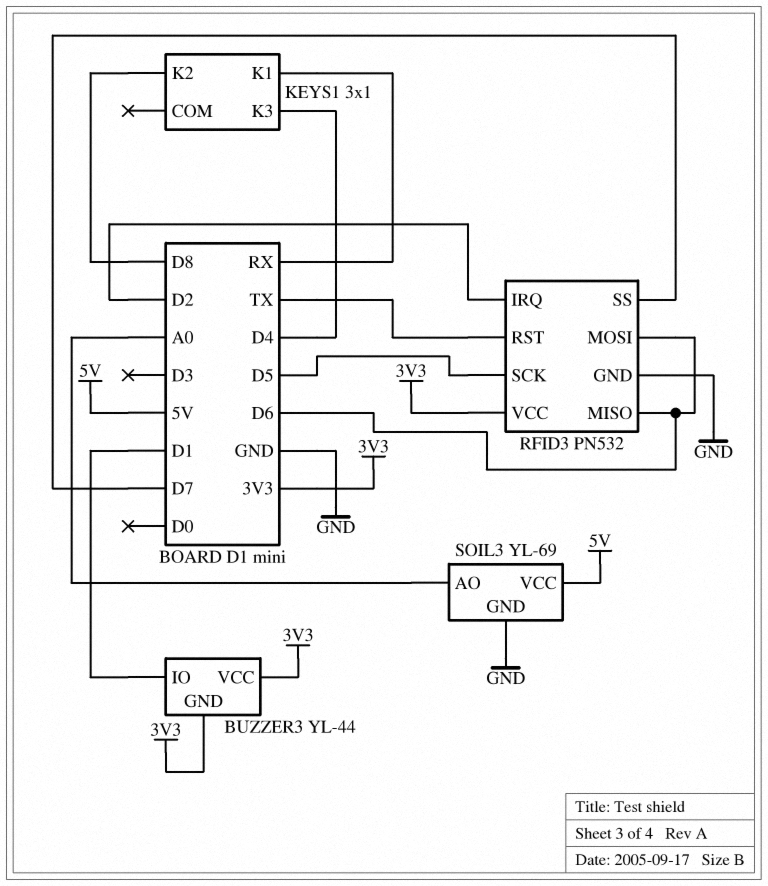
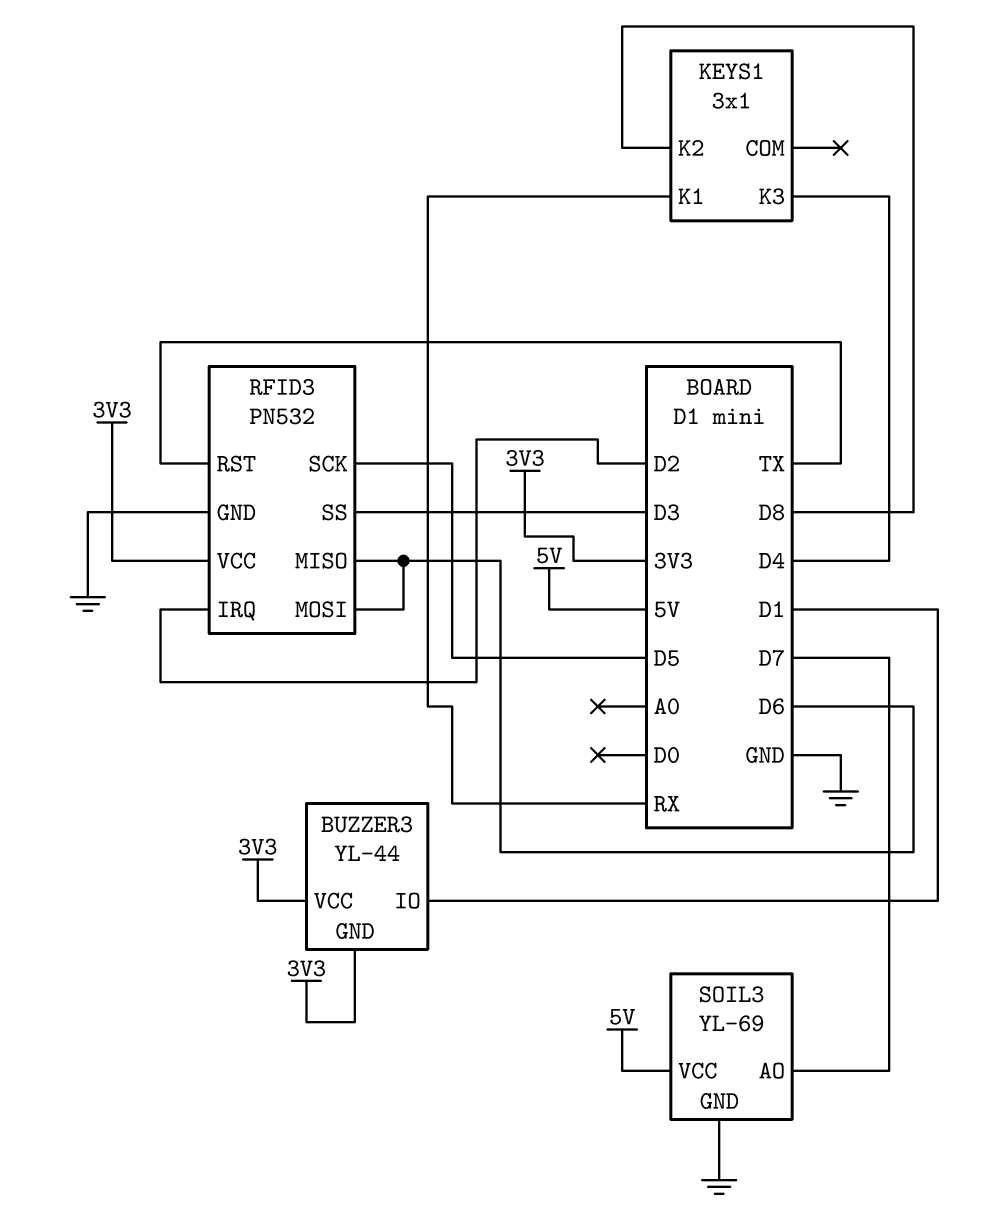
RFID3 pin SS: D7 -> D3
SOIL3 pin AO: A0 -> D7

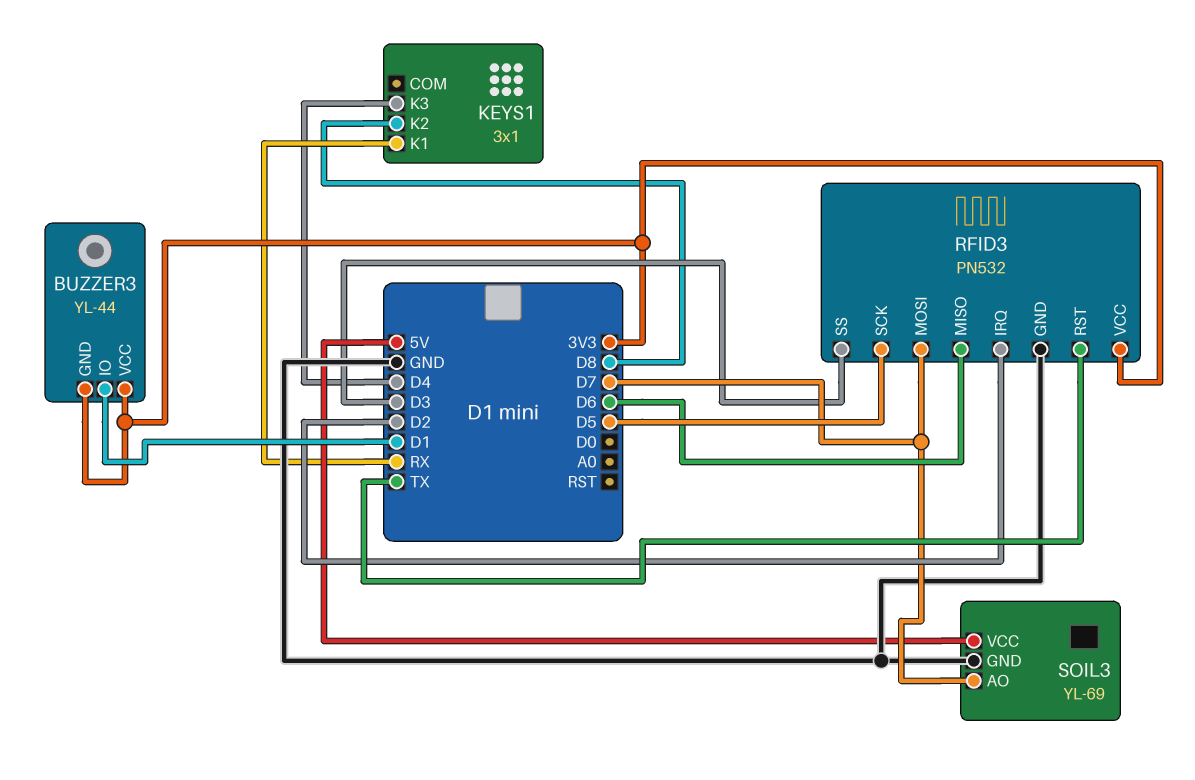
RFID3 pin MOSI: D6 -> D7

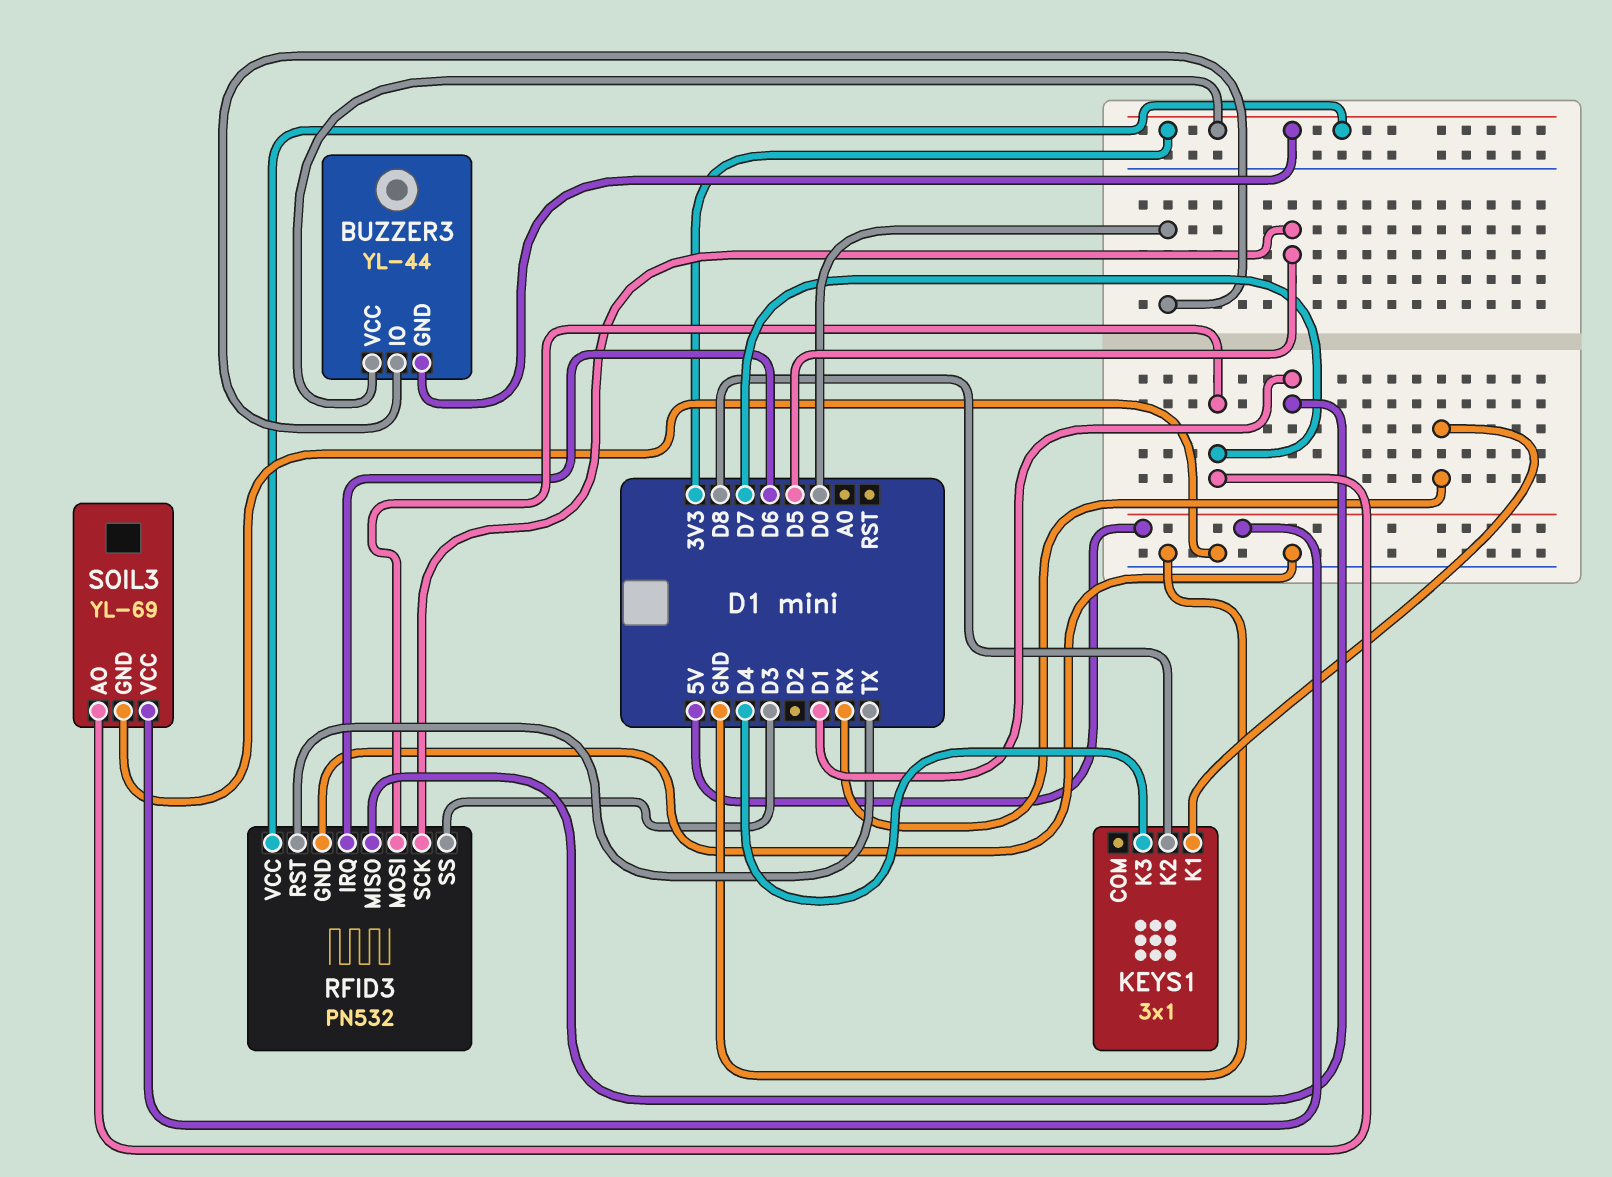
BUZZER3 pin IO: D1 -> D0
RFID3 pin IRQ: D2 -> D6
RFID3 pin MISO: D6 -> D1

